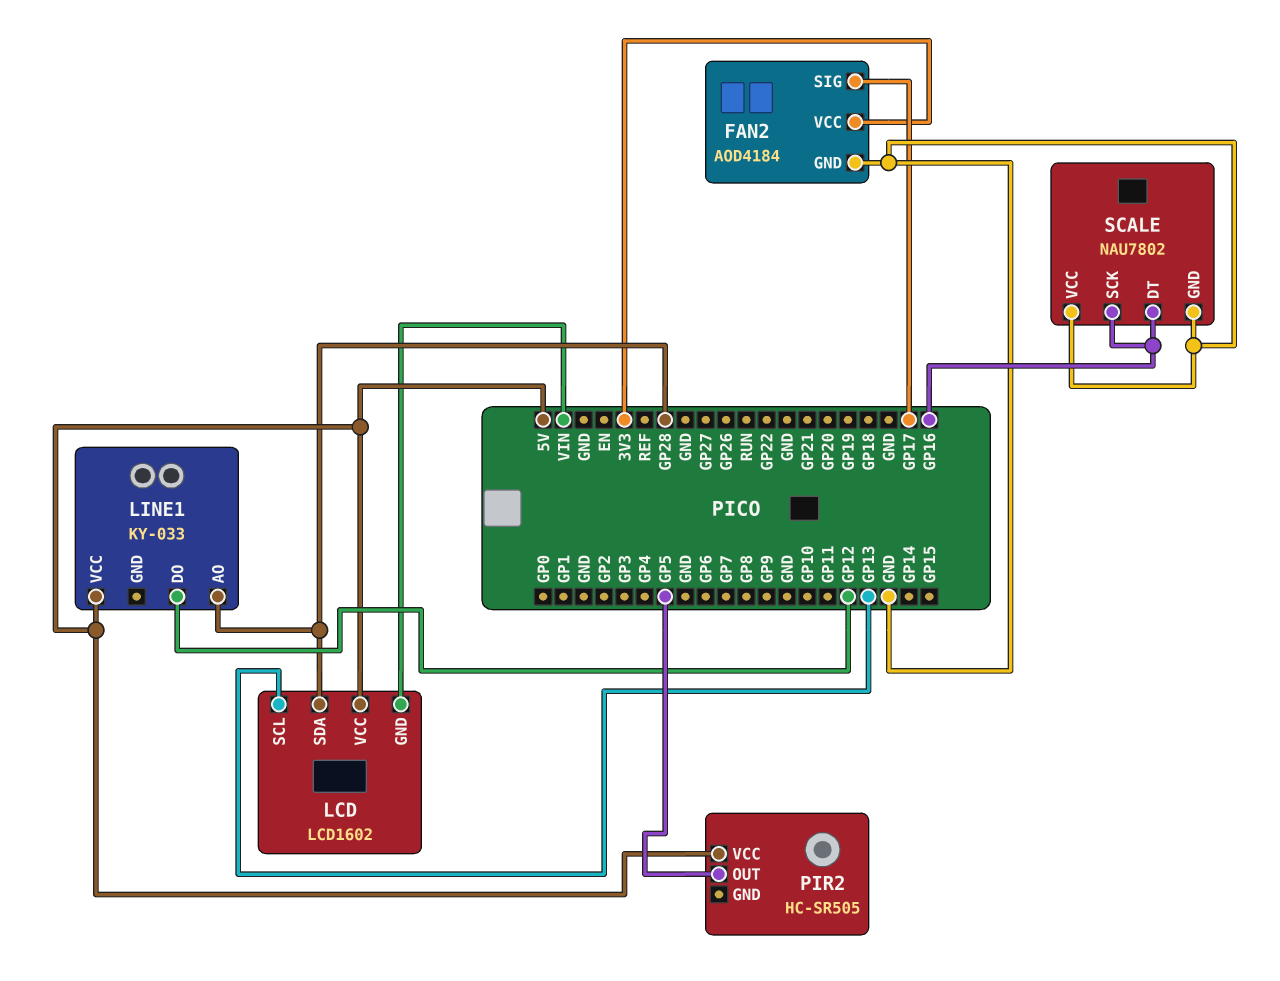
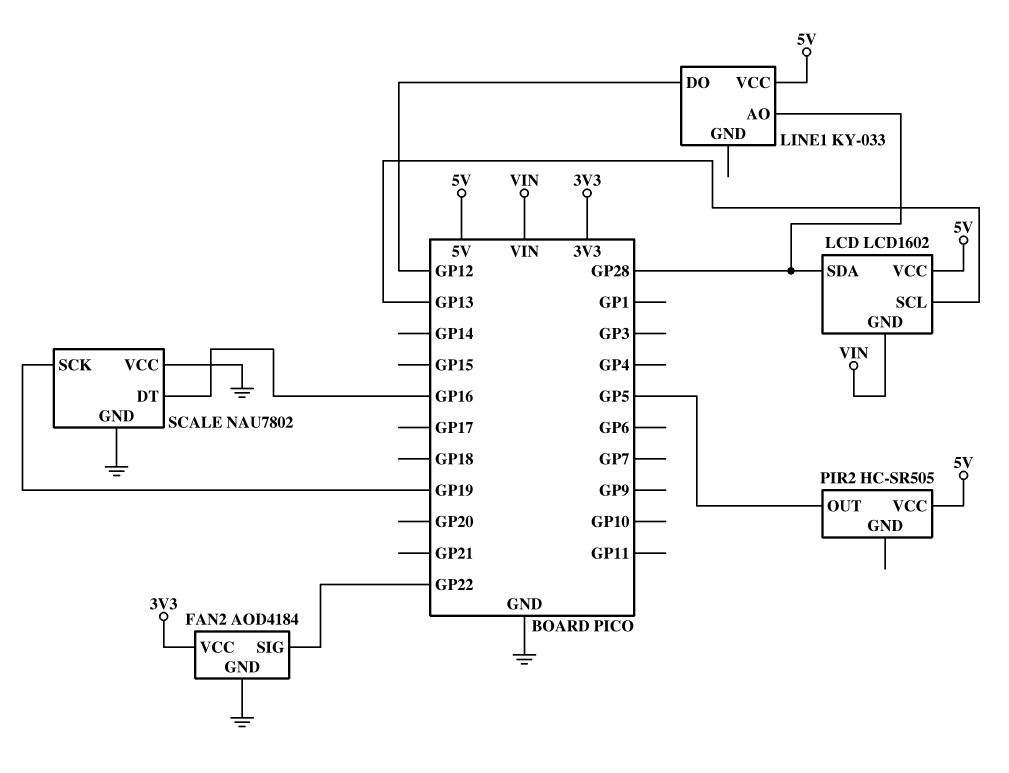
FAN2 pin SIG: GP17 -> GP22
SCALE pin SCK: GP16 -> GP19

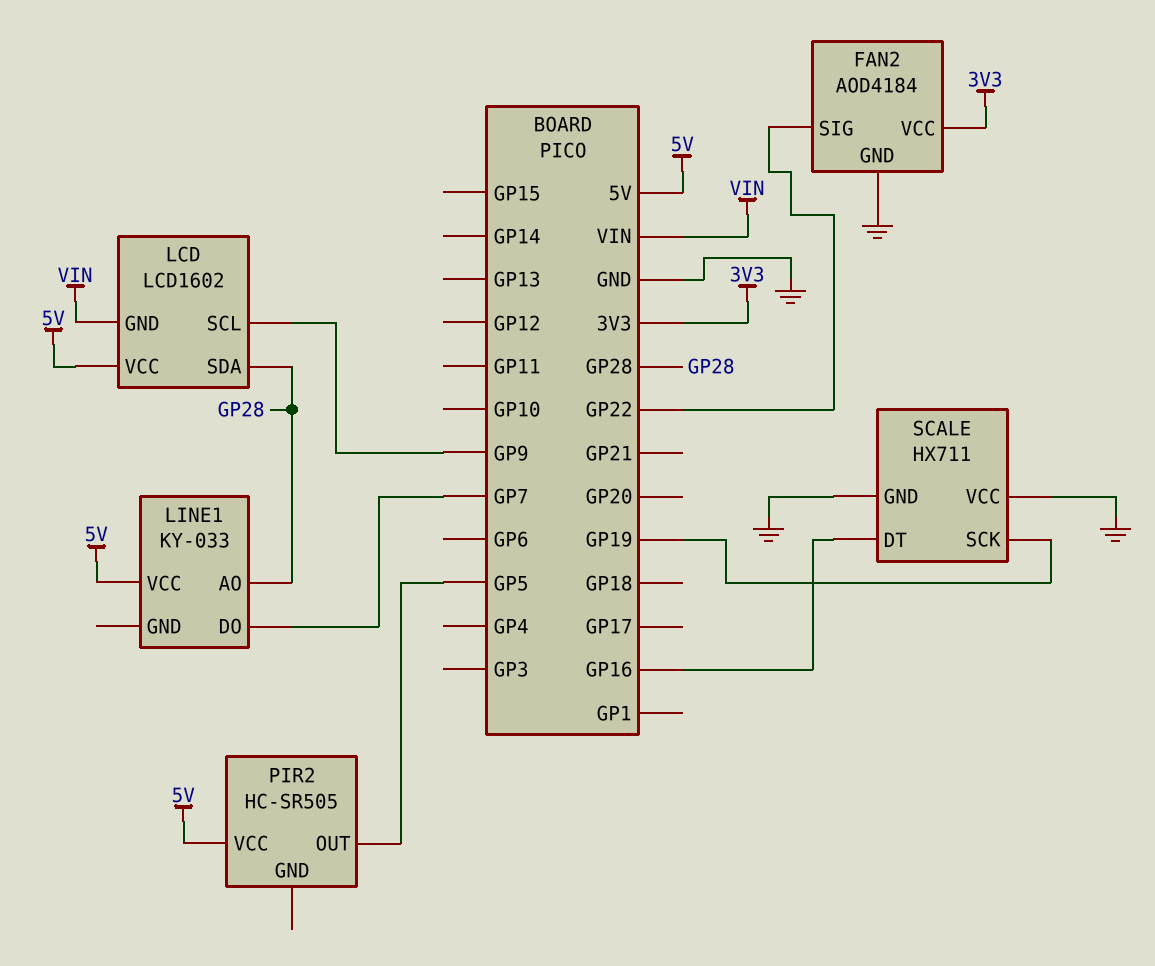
LCD pin SCL: GP13 -> GP9
LINE1 pin DO: GP12 -> GP7
SCALE: NAU7802 -> HX711

